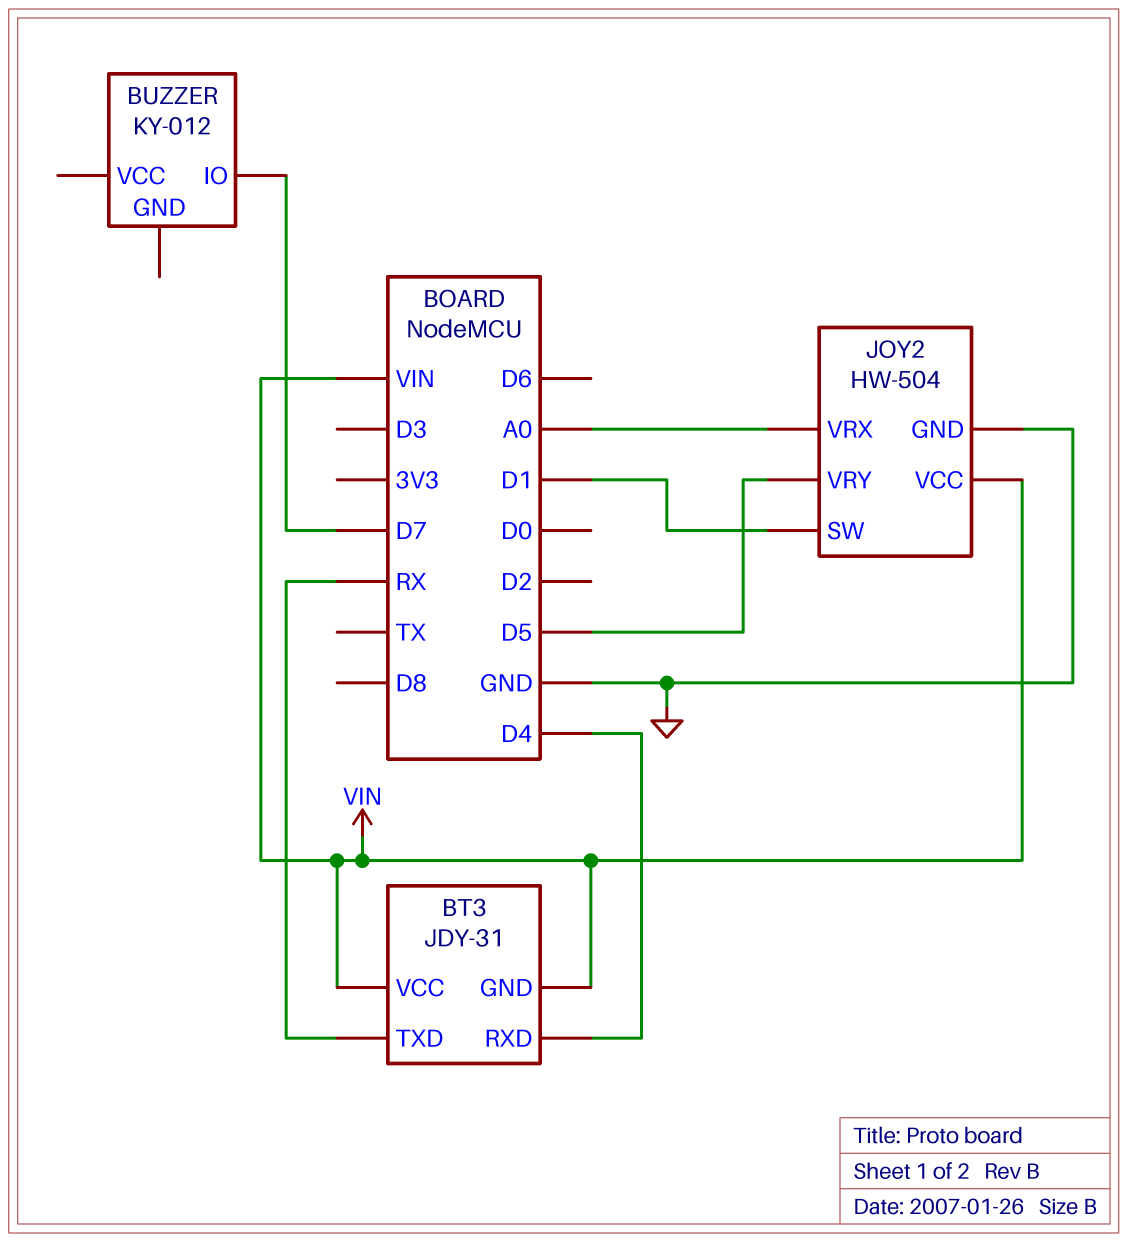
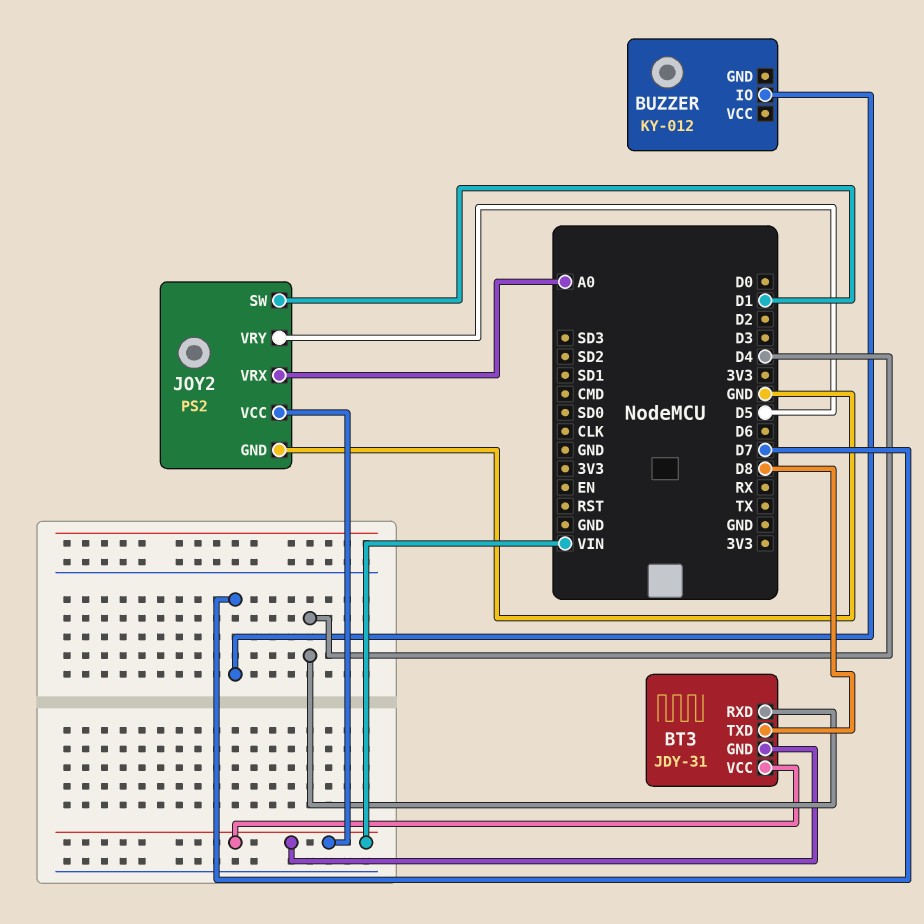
BT3 pin TXD: RX -> D8
JOY2: HW-504 -> PS2

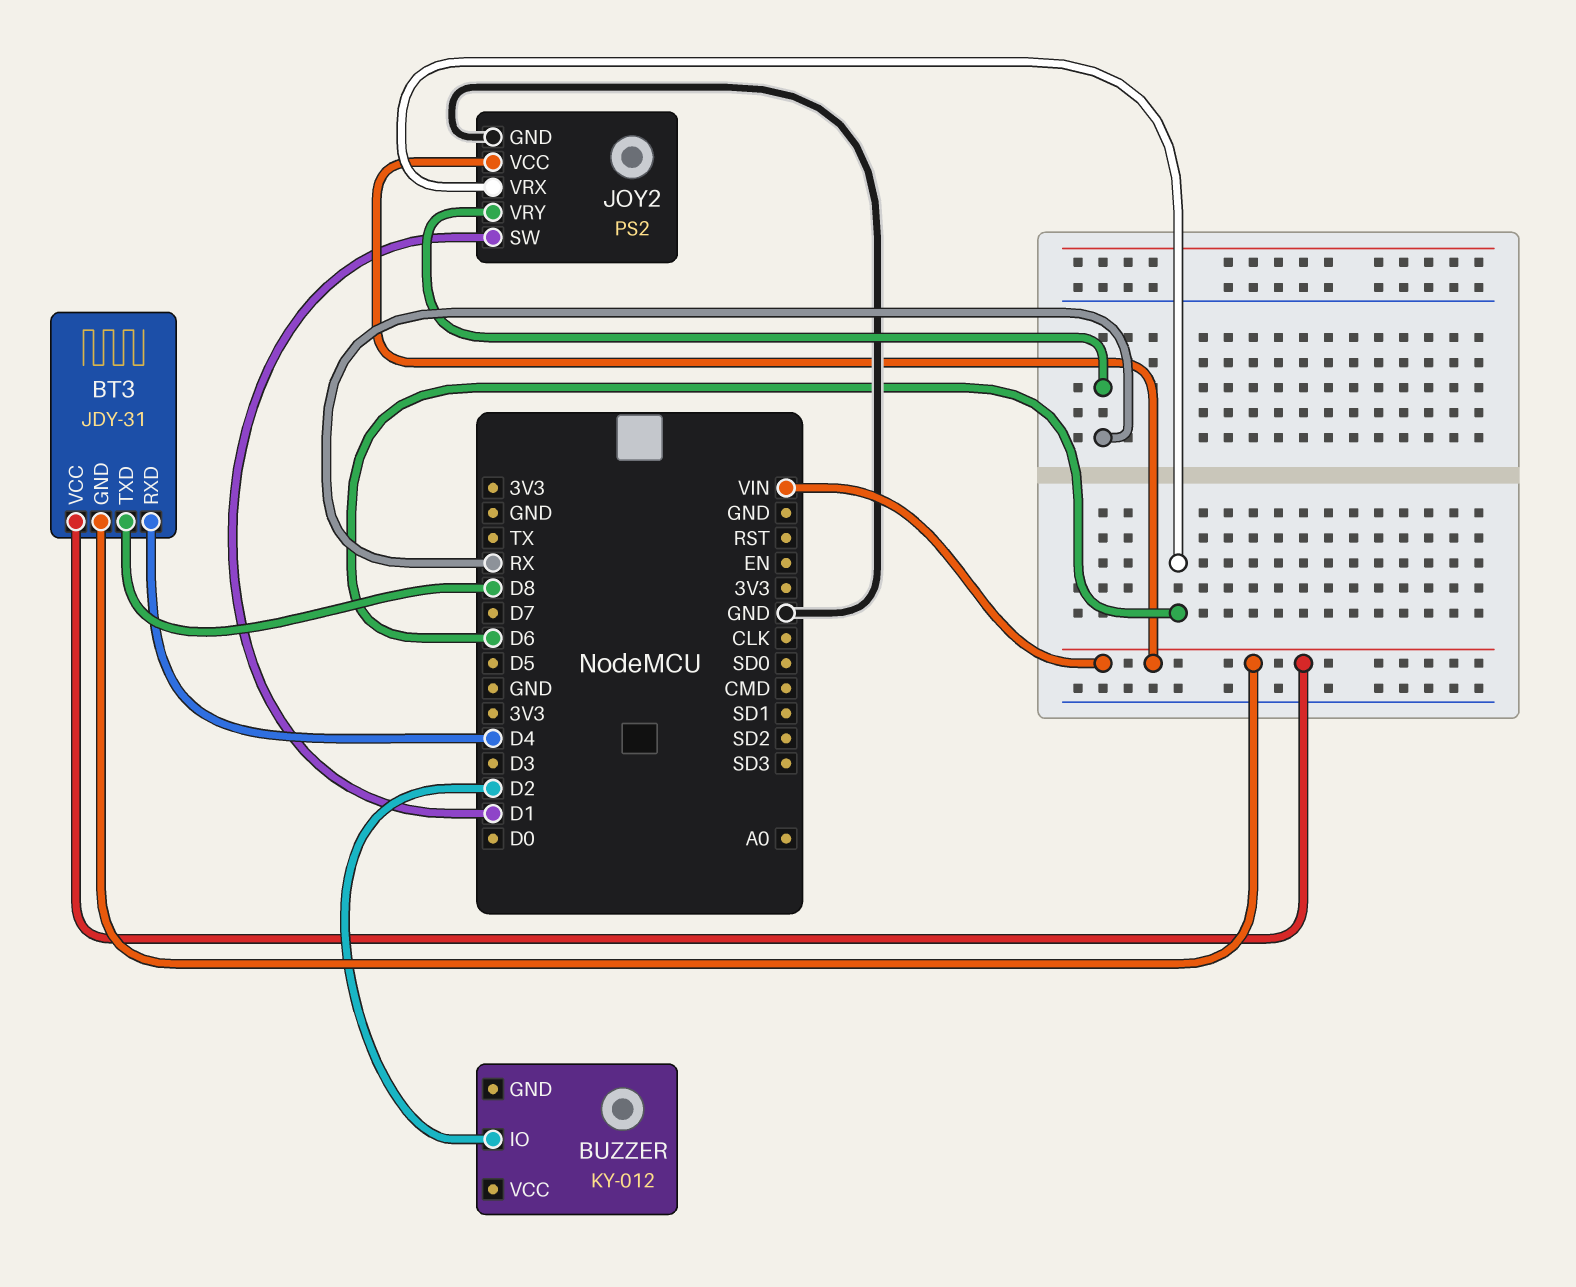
BUZZER pin IO: D7 -> D2
JOY2 pin VRX: A0 -> D6
JOY2 pin VRY: D5 -> RX

